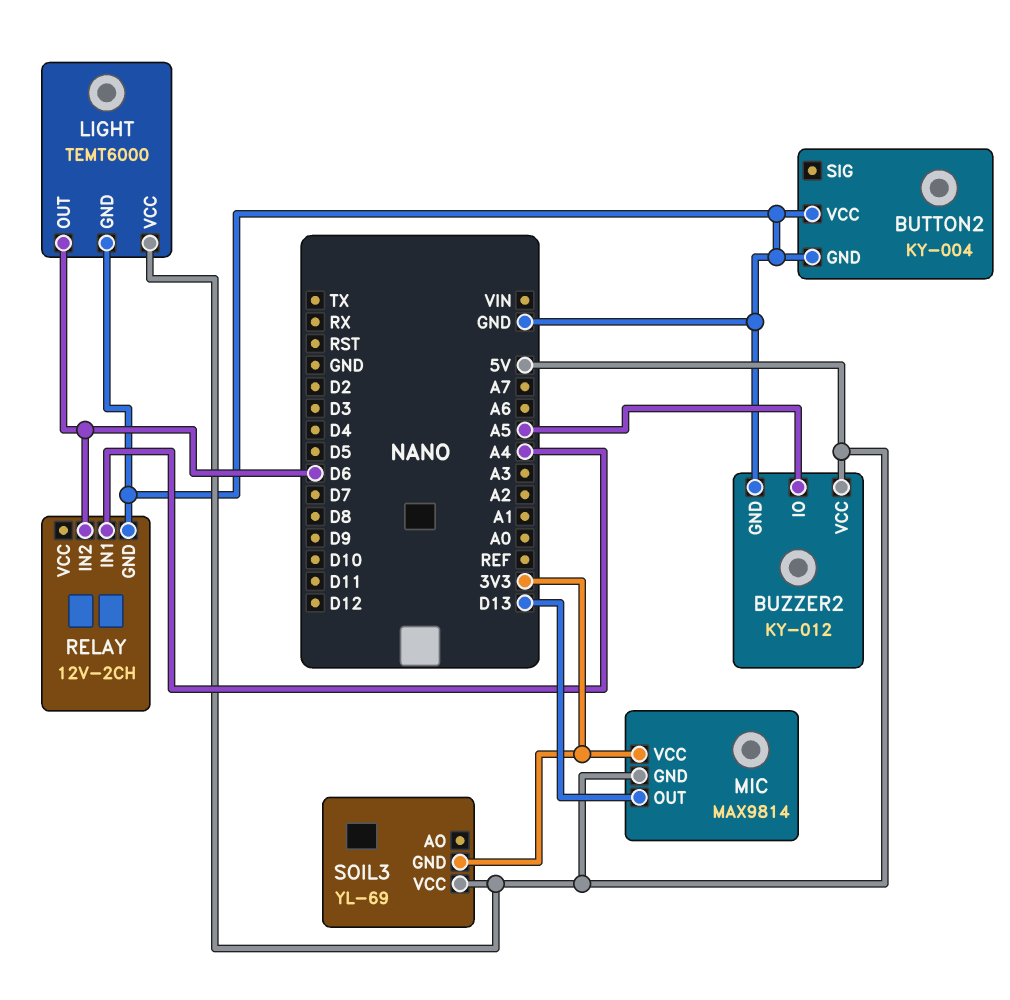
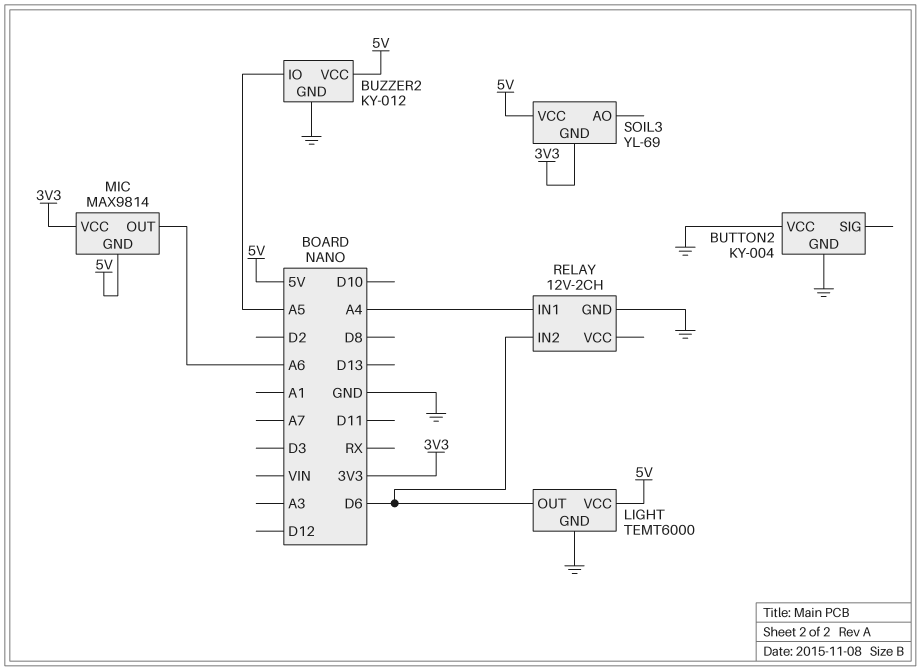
MIC pin OUT: D13 -> A6

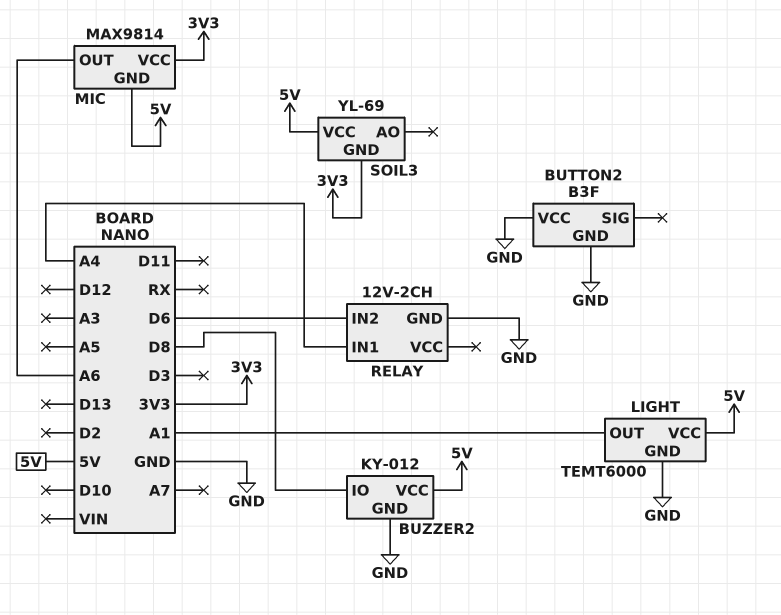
BUTTON2: KY-004 -> B3F
BUZZER2 pin IO: A5 -> D8
LIGHT pin OUT: D6 -> A1

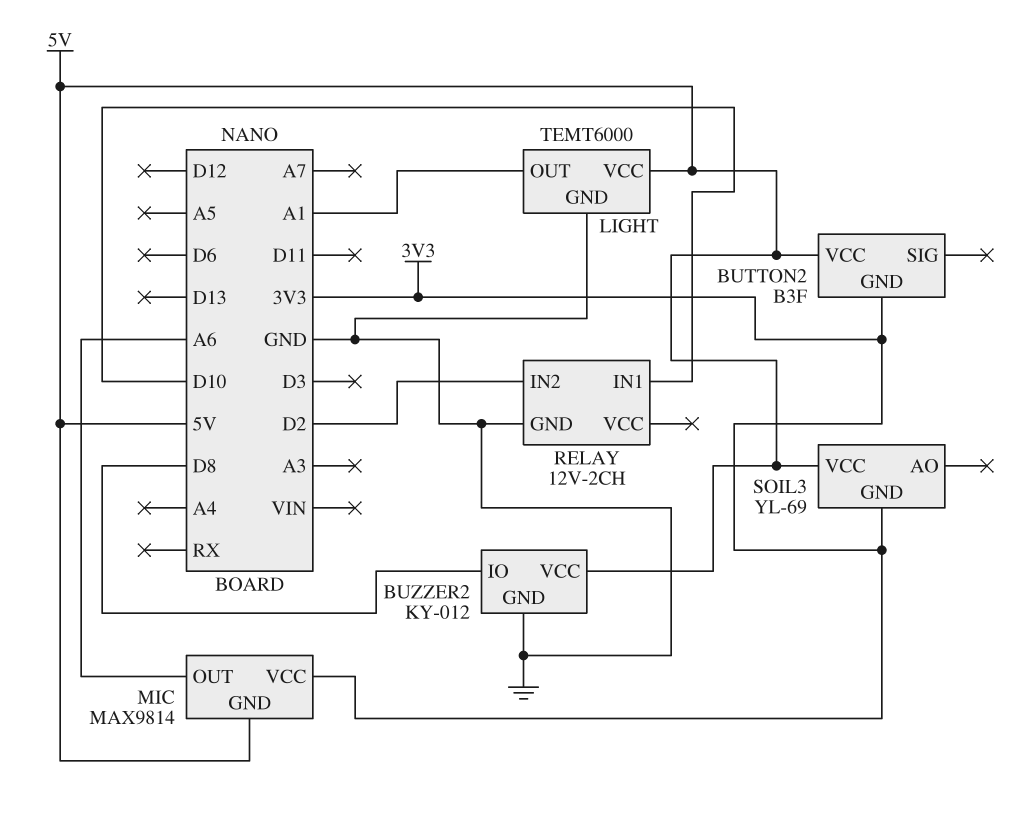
BUTTON2 pin GND: GND -> 3V3
BUTTON2 pin VCC: GND -> 5V
RELAY pin IN1: A4 -> D10
RELAY pin IN2: D6 -> D2

